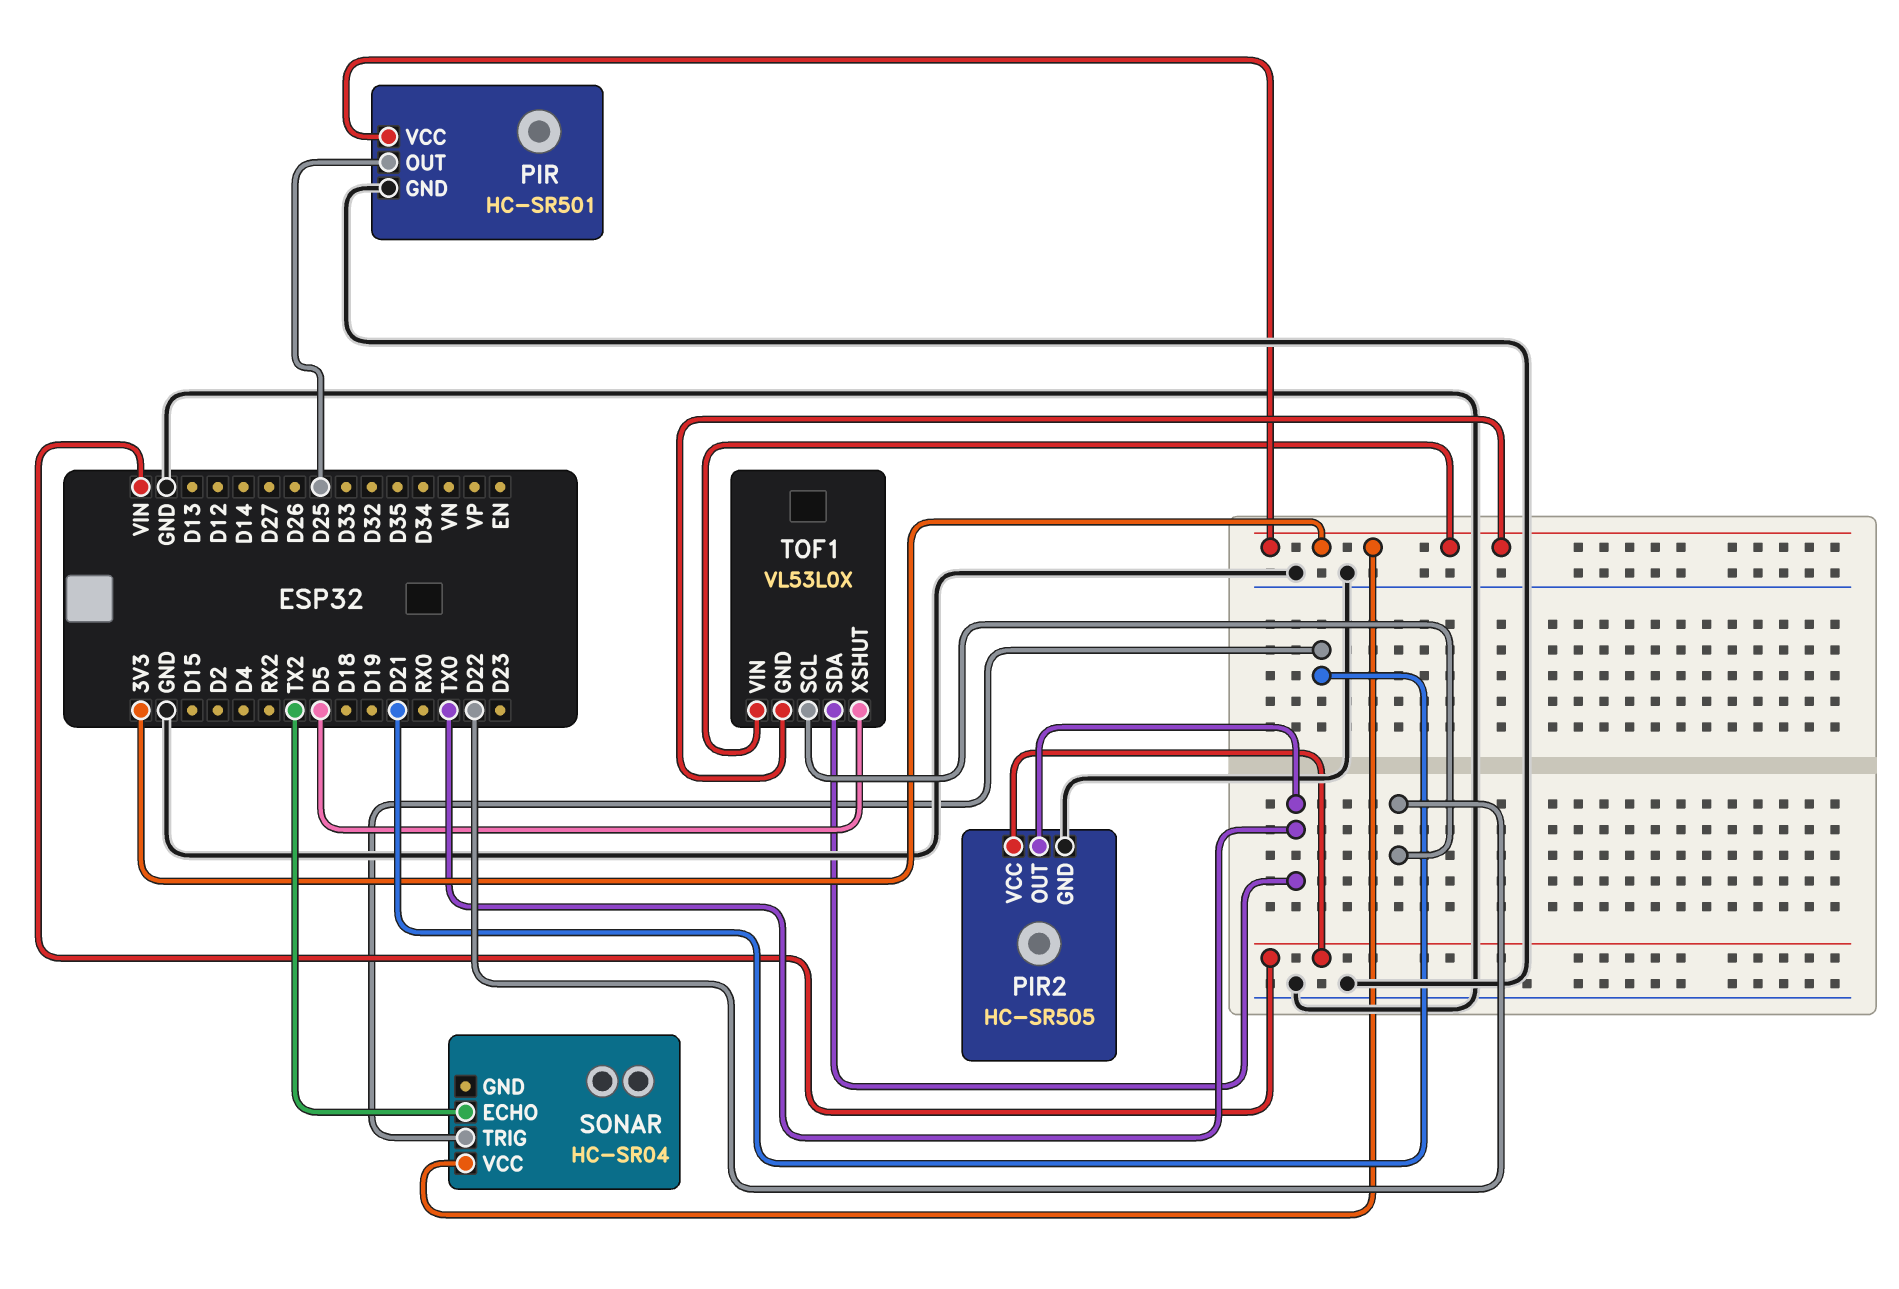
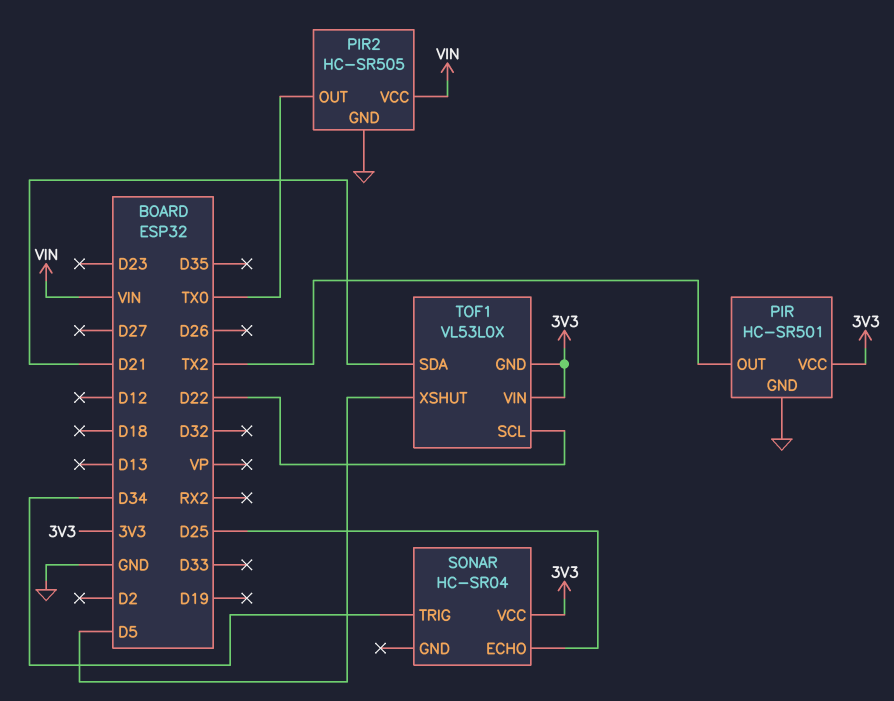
PIR pin OUT: D25 -> TX2
SONAR pin ECHO: TX2 -> D25
SONAR pin TRIG: D21 -> D34
TOF1 pin SDA: TX0 -> D21

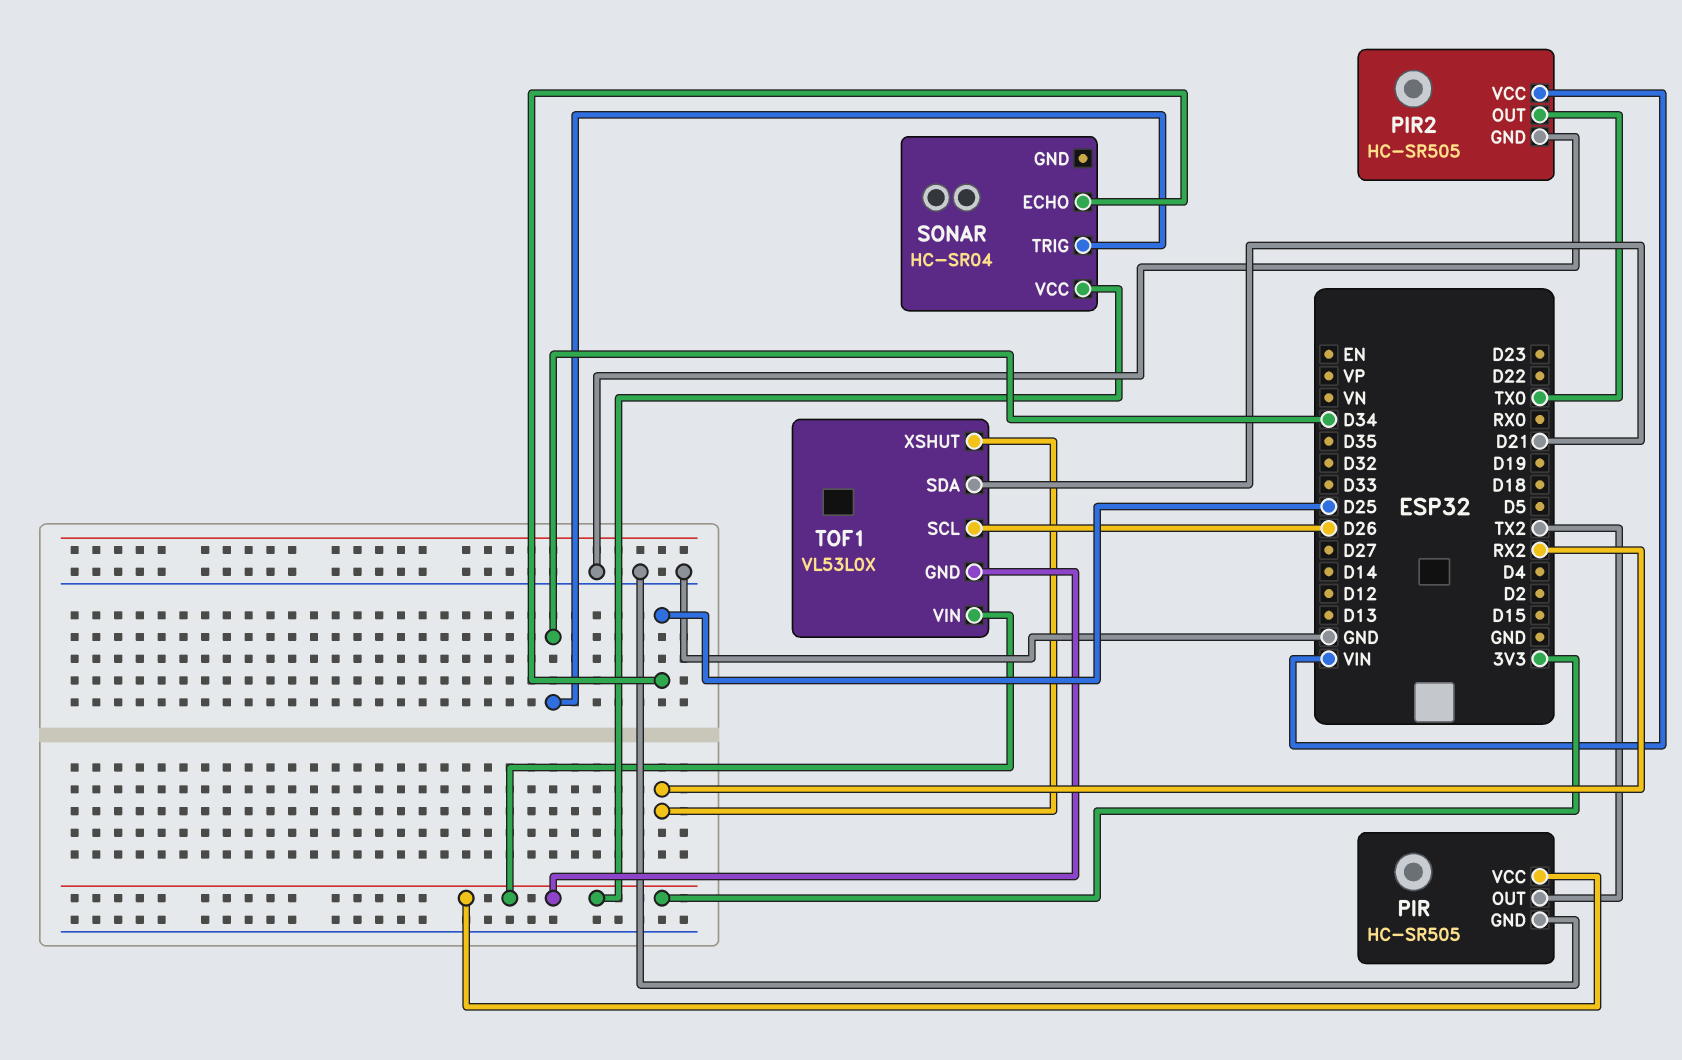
PIR: HC-SR501 -> HC-SR505
TOF1 pin SCL: D22 -> D26
TOF1 pin XSHUT: D5 -> RX2

